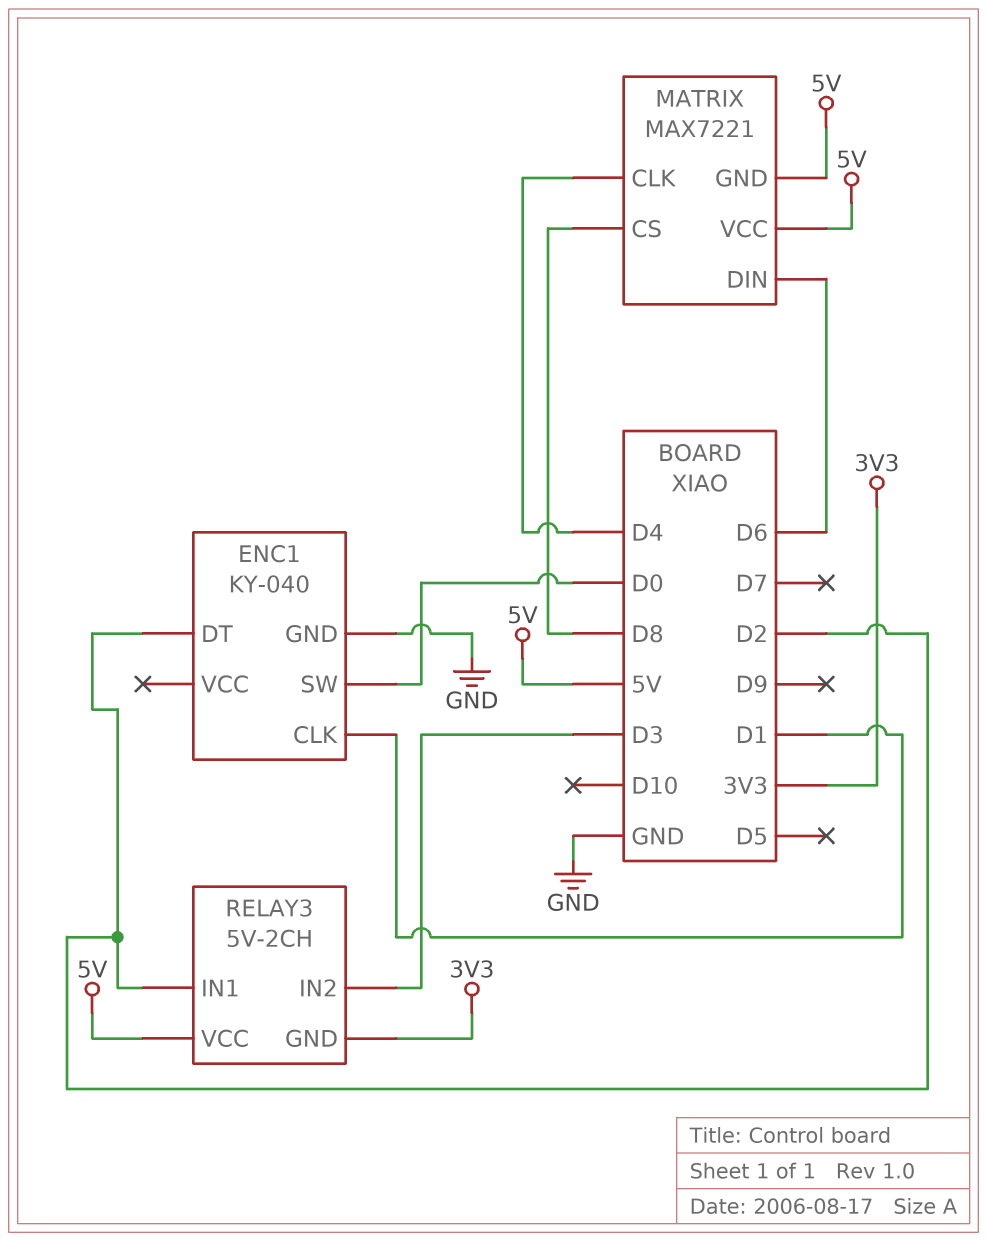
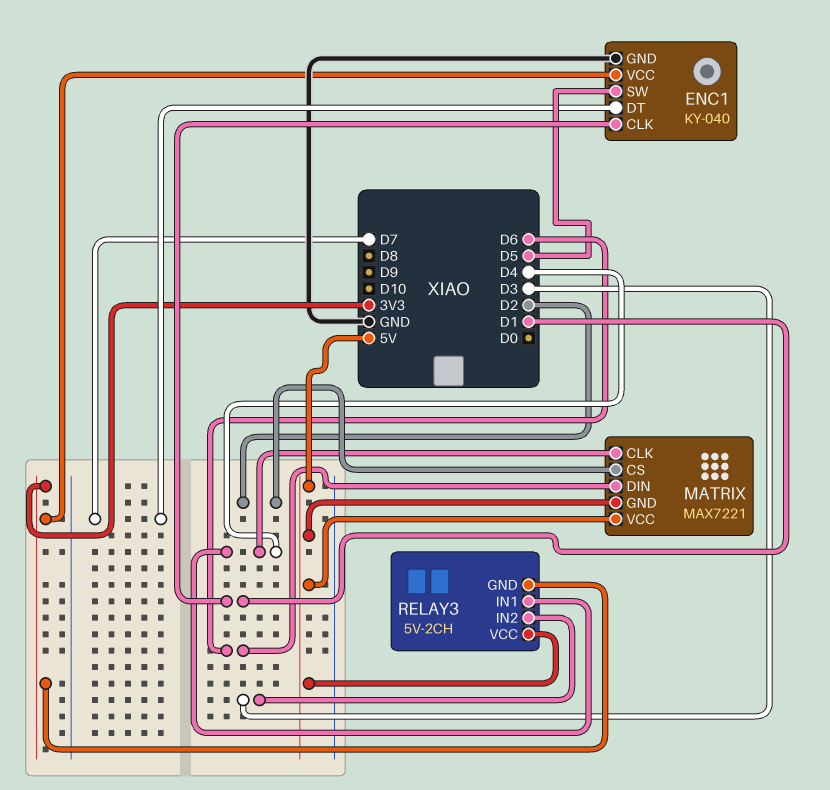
ENC1 pin DT: D2 -> D7
ENC1 pin SW: D0 -> D5
ENC1 pin VCC: none -> 3V3
MATRIX pin CS: D8 -> D2
RELAY3 pin IN1: D2 -> D4

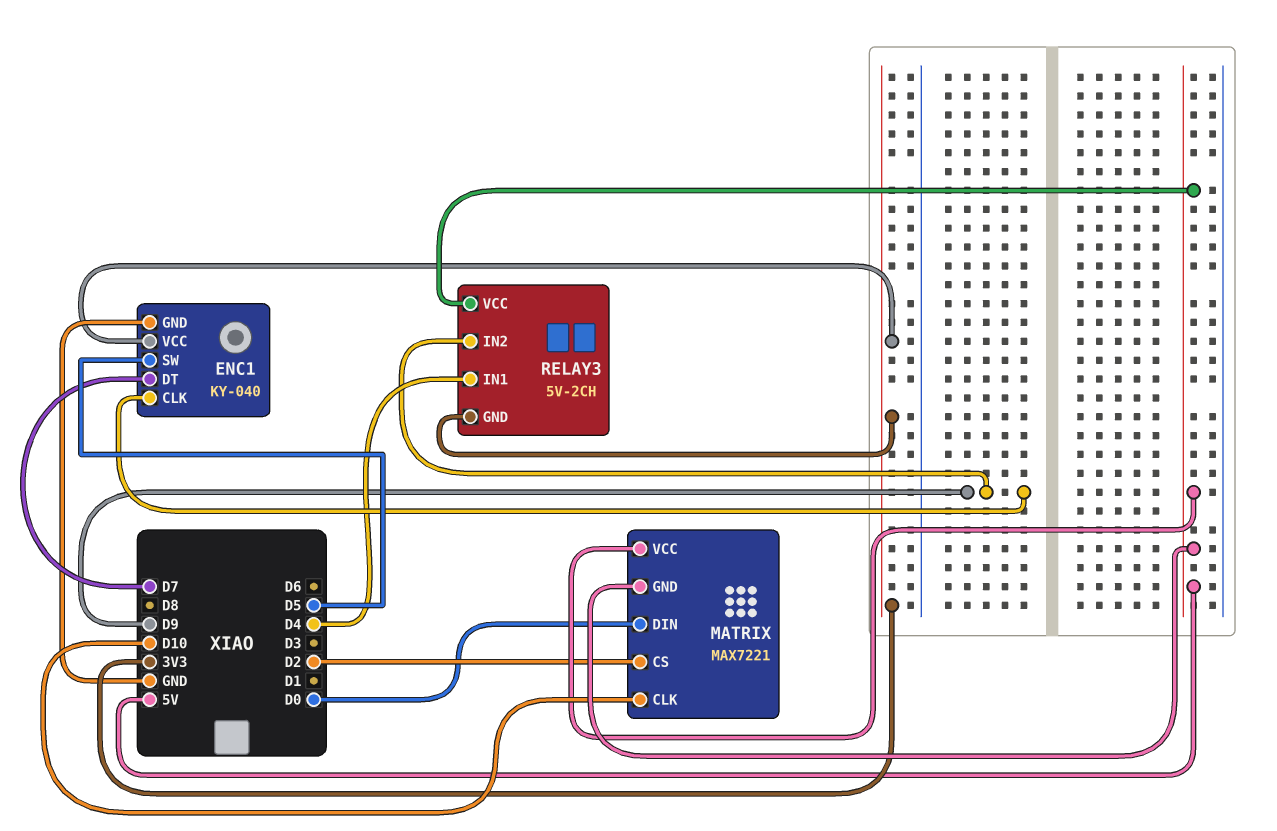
ENC1 pin CLK: D1 -> D9
MATRIX pin CLK: D4 -> D10
MATRIX pin DIN: D6 -> D0
RELAY3 pin IN2: D3 -> D9

